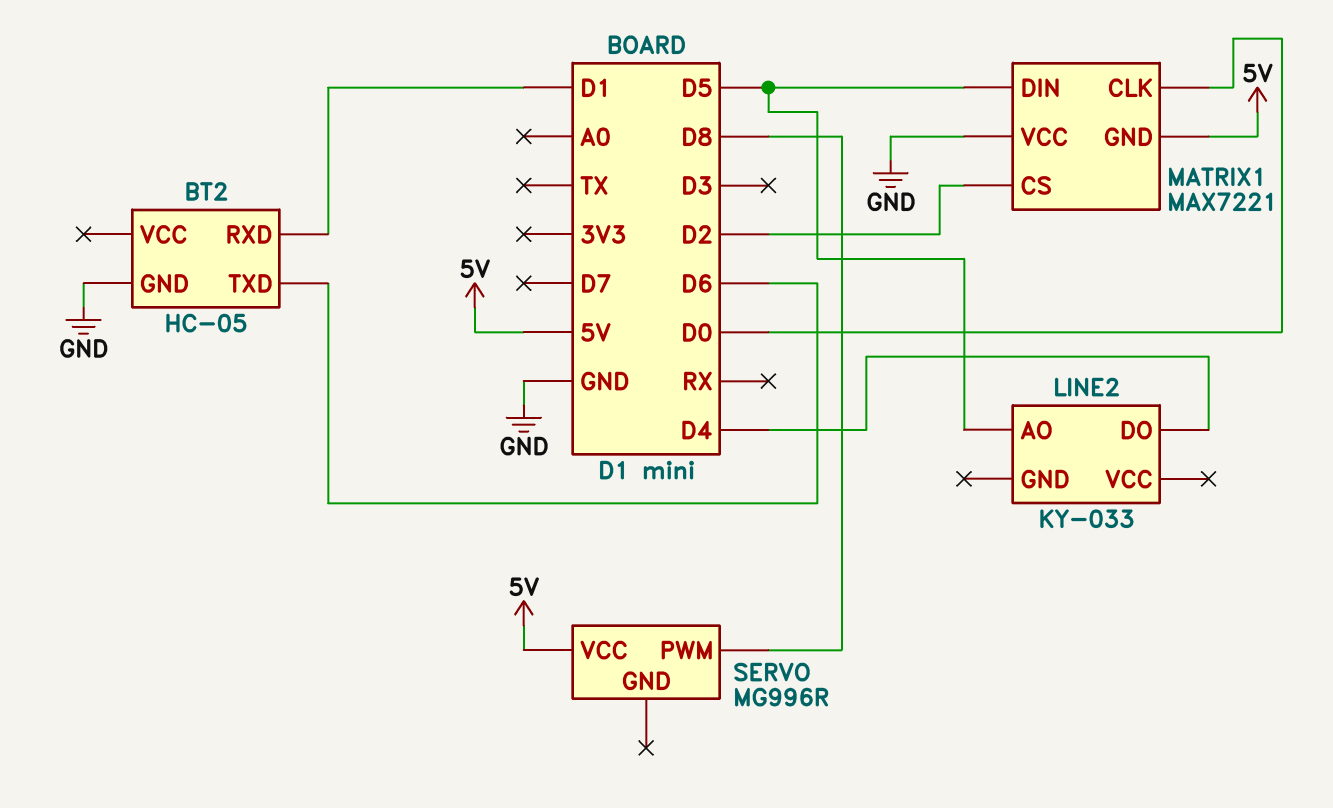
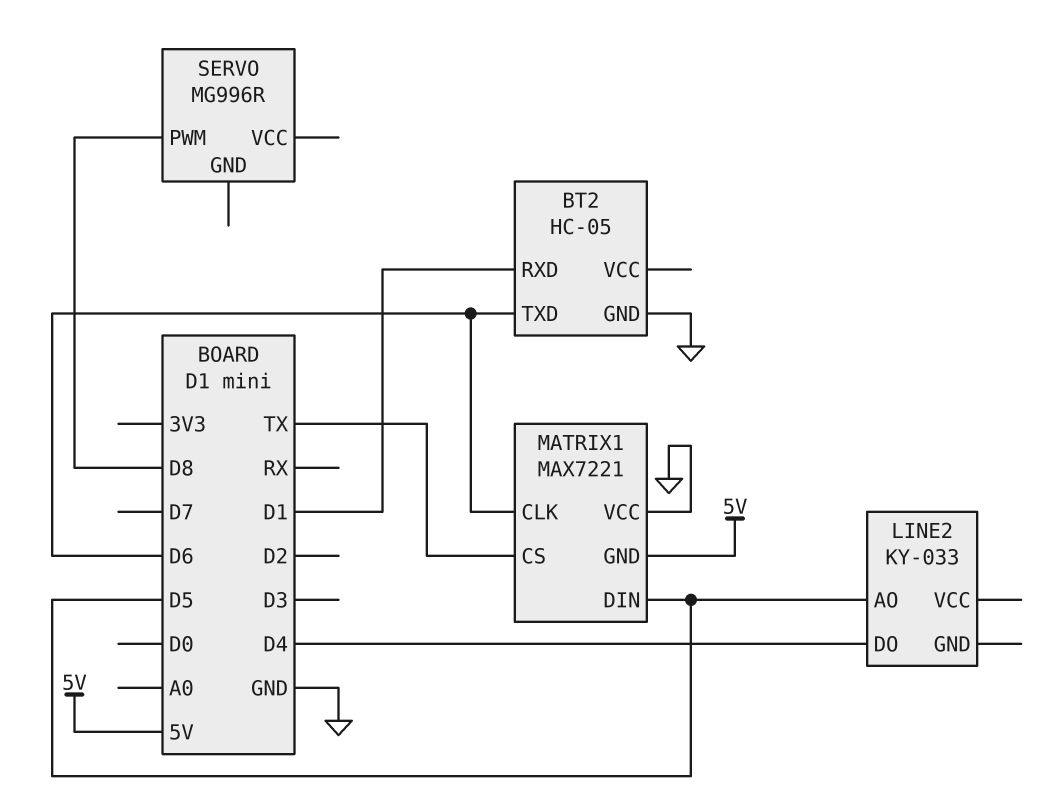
MATRIX1 pin CLK: D0 -> D6
MATRIX1 pin CS: D2 -> TX
SERVO pin VCC: 5V -> none

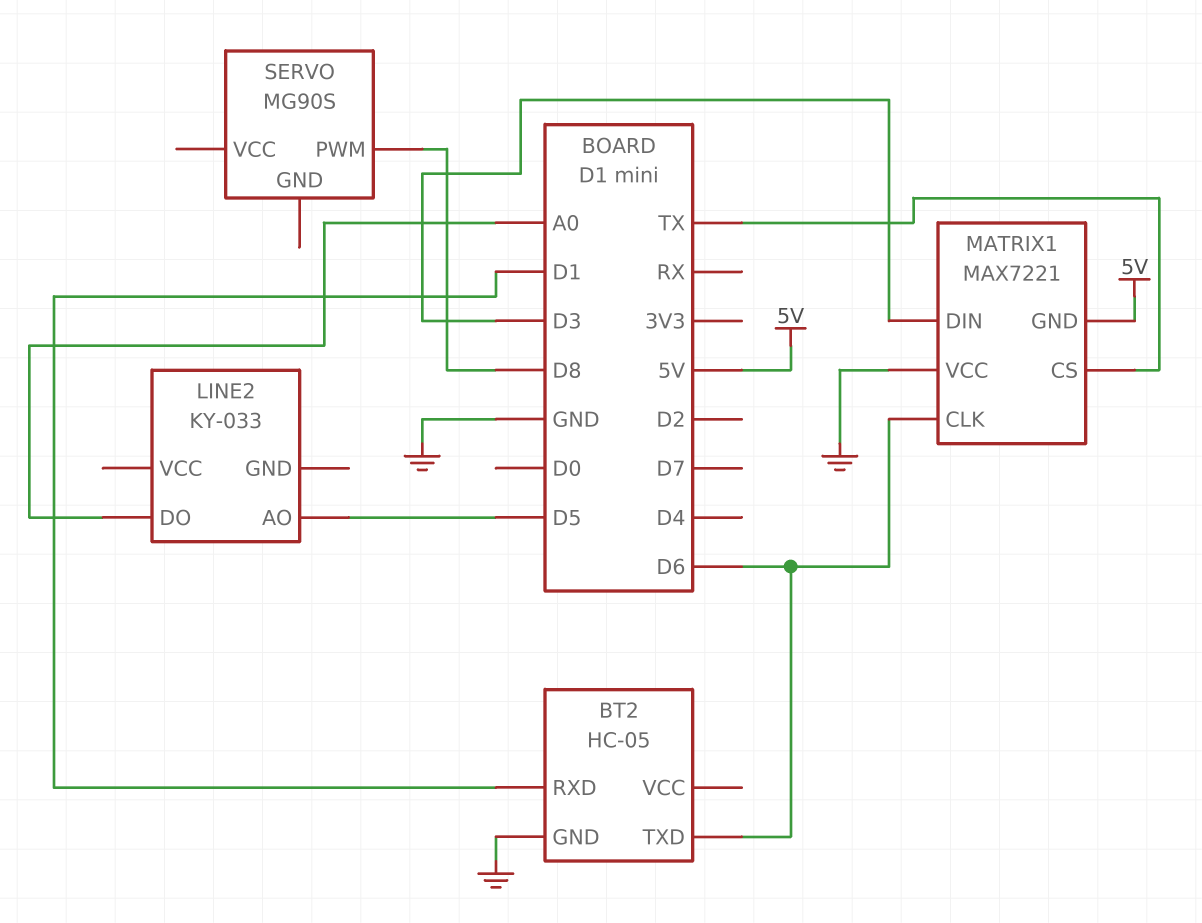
LINE2 pin DO: D4 -> A0
MATRIX1 pin DIN: D5 -> D3
SERVO: MG996R -> MG90S

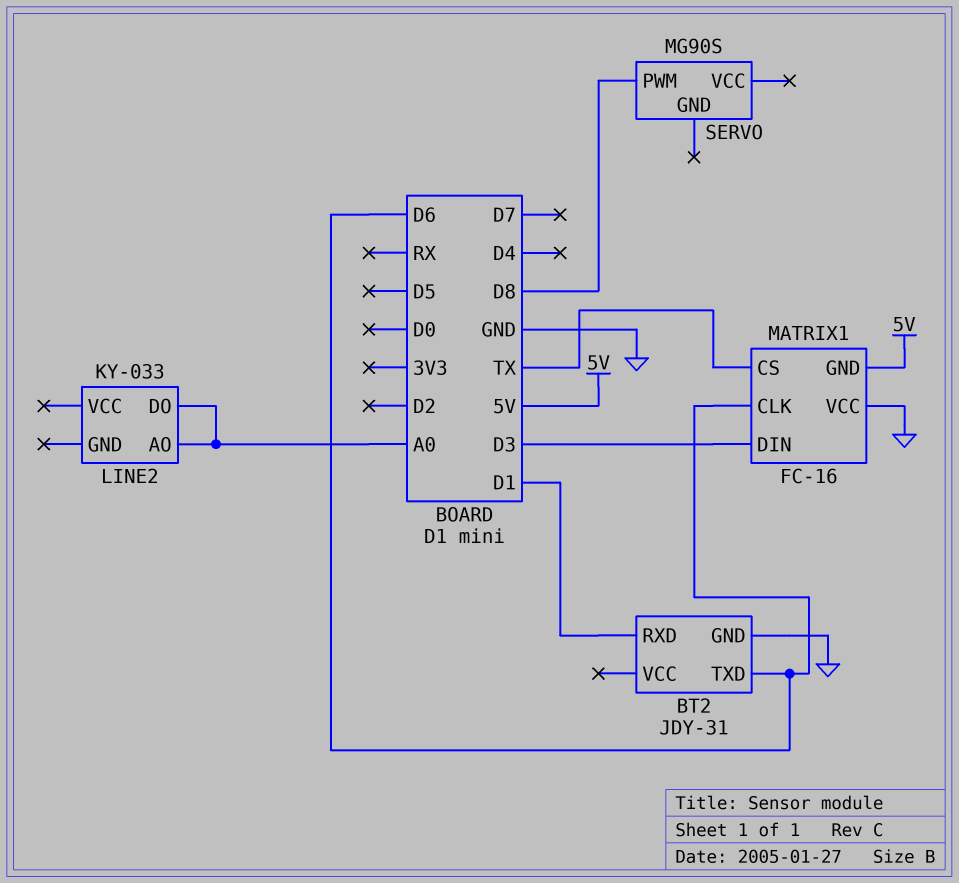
BT2: HC-05 -> JDY-31
LINE2 pin AO: D5 -> A0
MATRIX1: MAX7221 -> FC-16

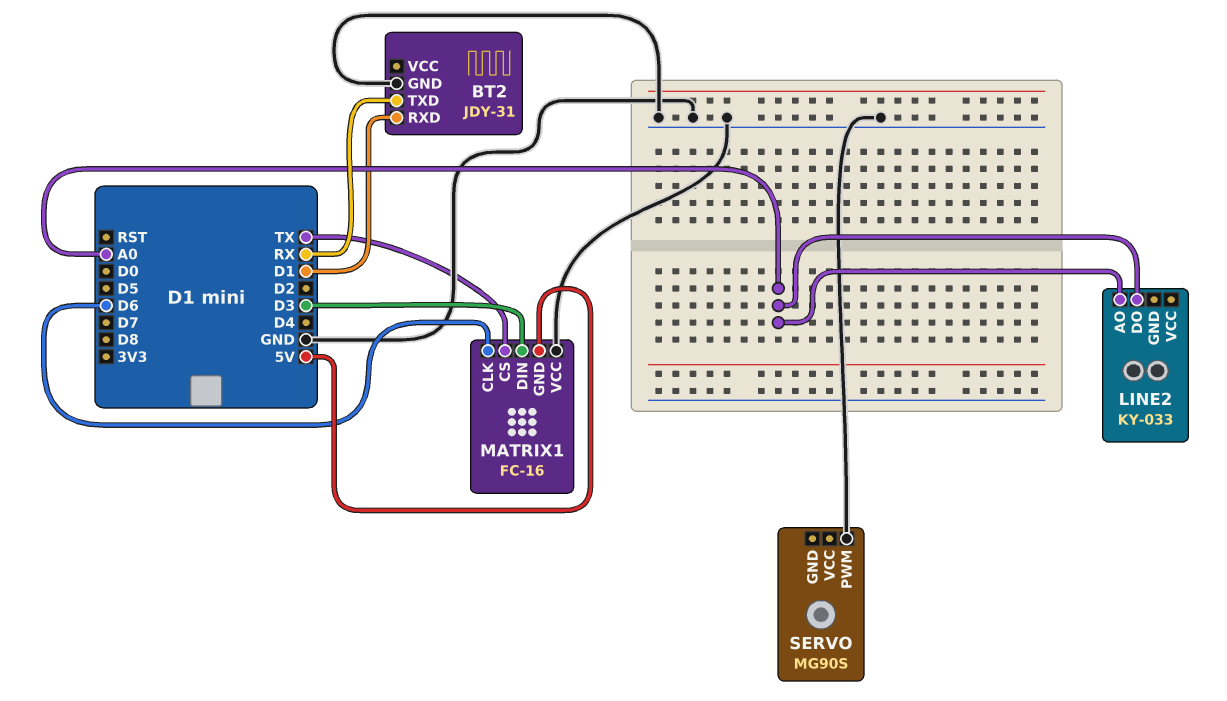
BT2 pin TXD: D6 -> RX
SERVO pin PWM: D8 -> GND

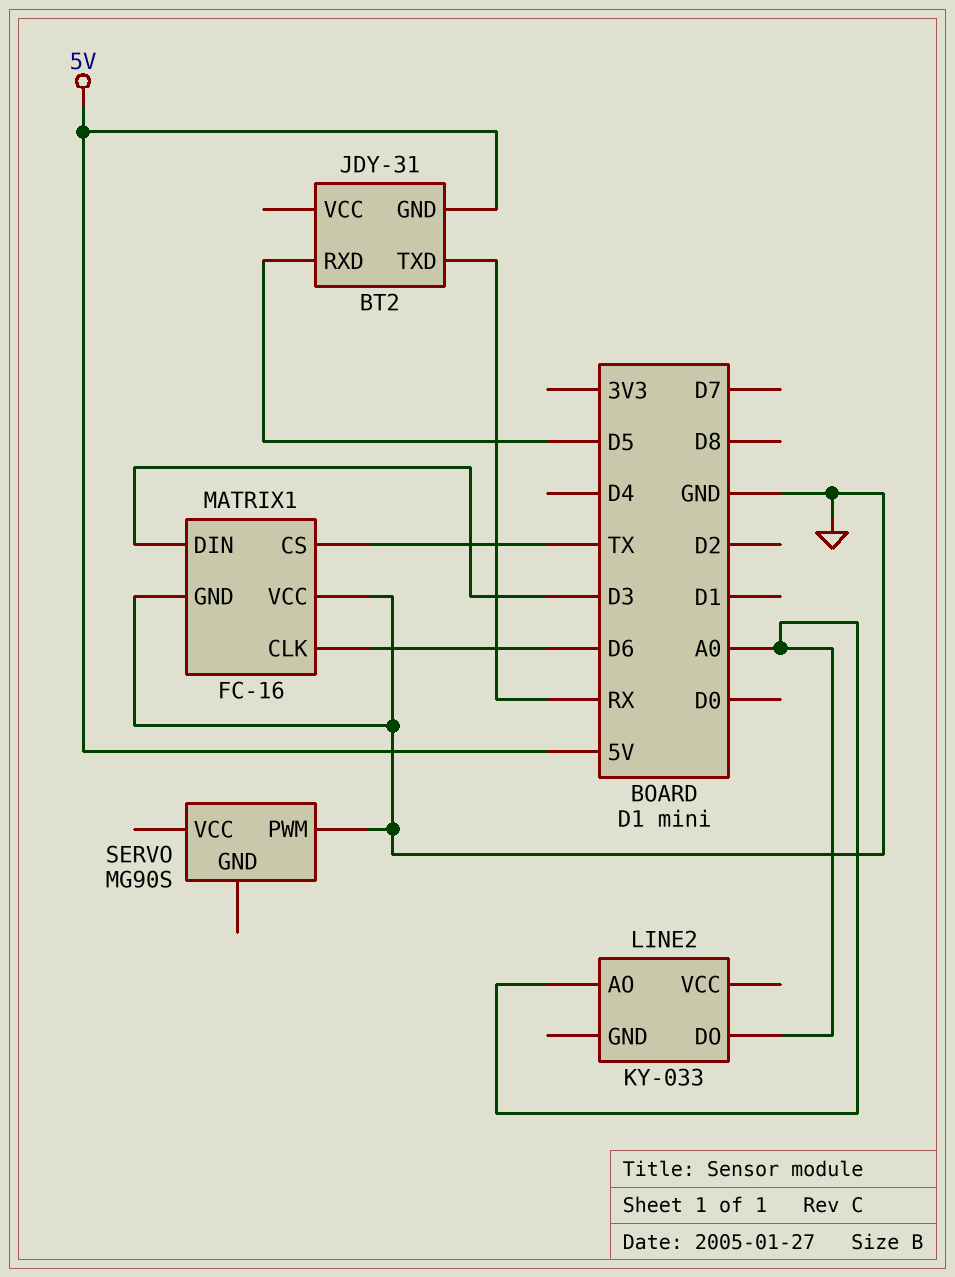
BT2 pin GND: GND -> 5V
BT2 pin RXD: D1 -> D5
MATRIX1 pin GND: 5V -> GND

